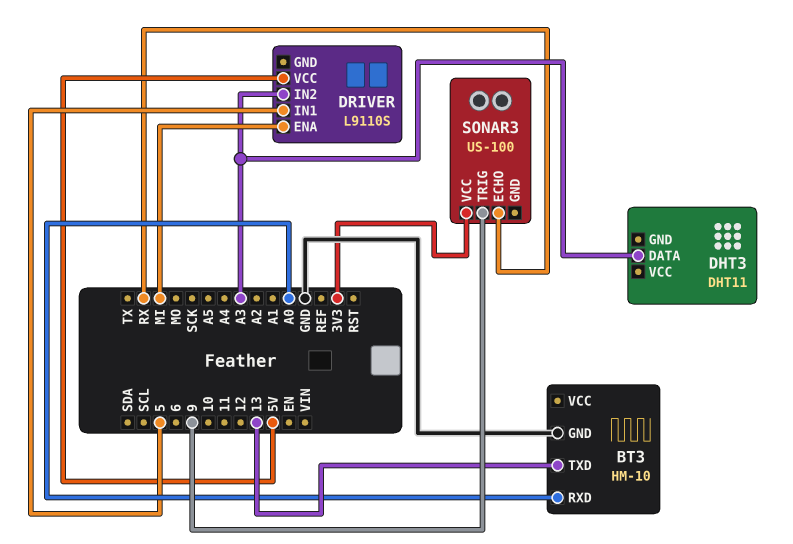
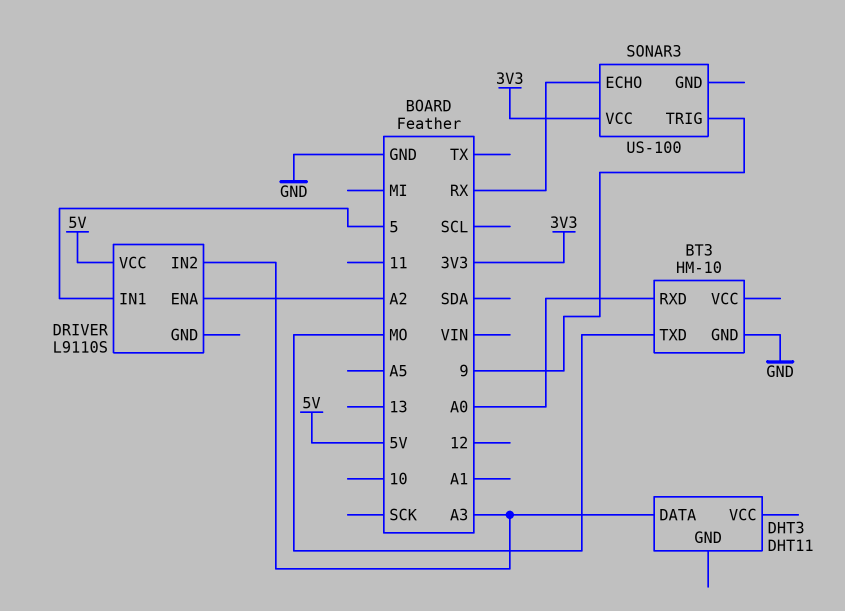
BT3 pin TXD: 13 -> MO
DRIVER pin ENA: MI -> A2

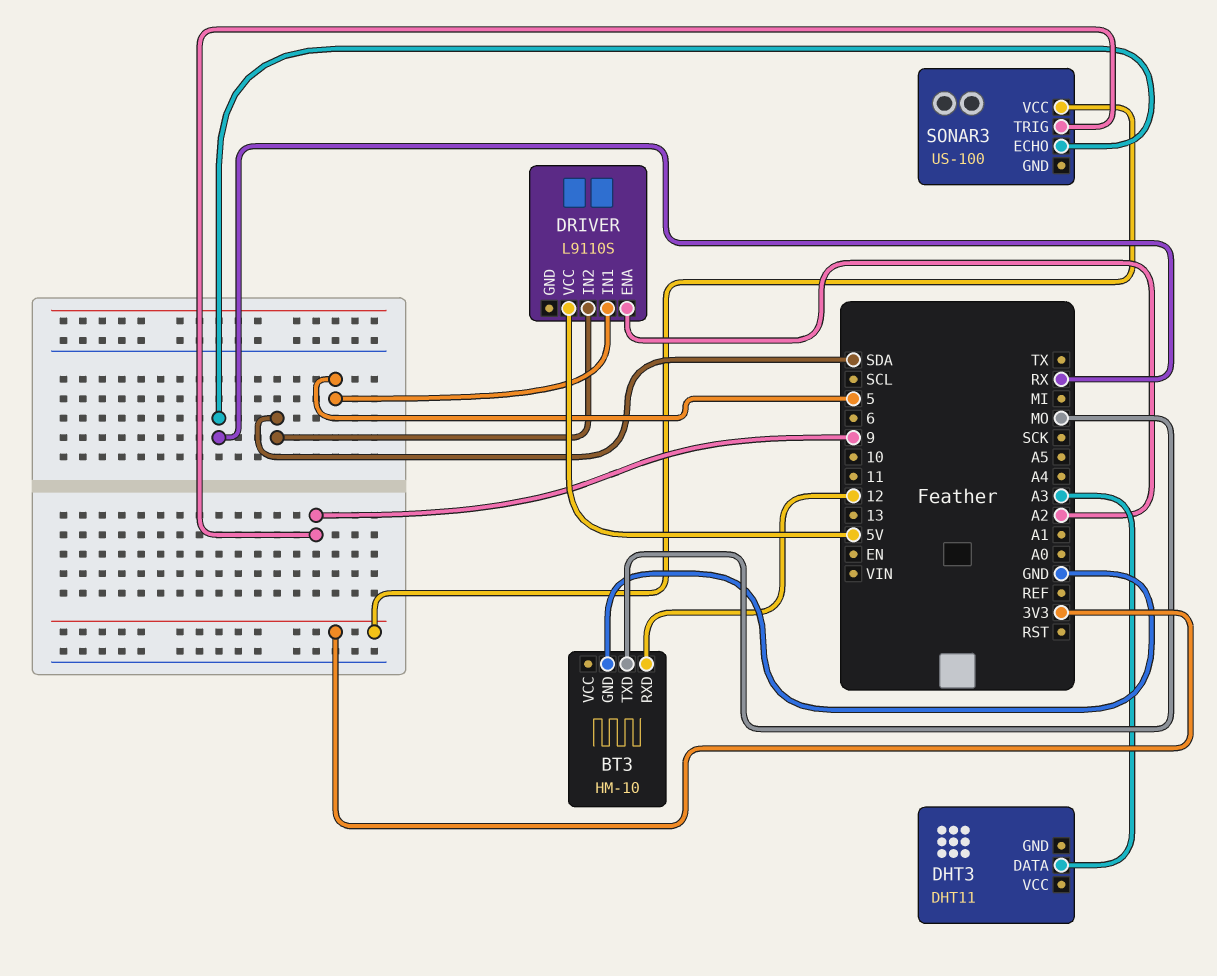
BT3 pin RXD: A0 -> 12
DRIVER pin IN2: A3 -> SDA

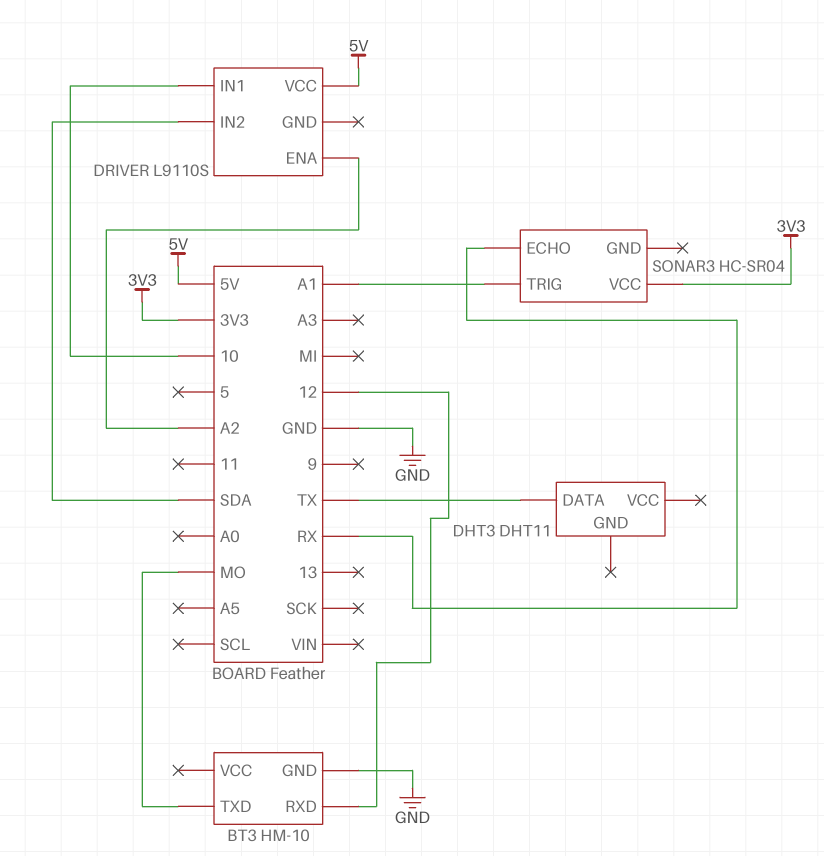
DHT3 pin DATA: A3 -> TX
DRIVER pin IN1: 5 -> 10
SONAR3: US-100 -> HC-SR04
SONAR3 pin TRIG: 9 -> A1

